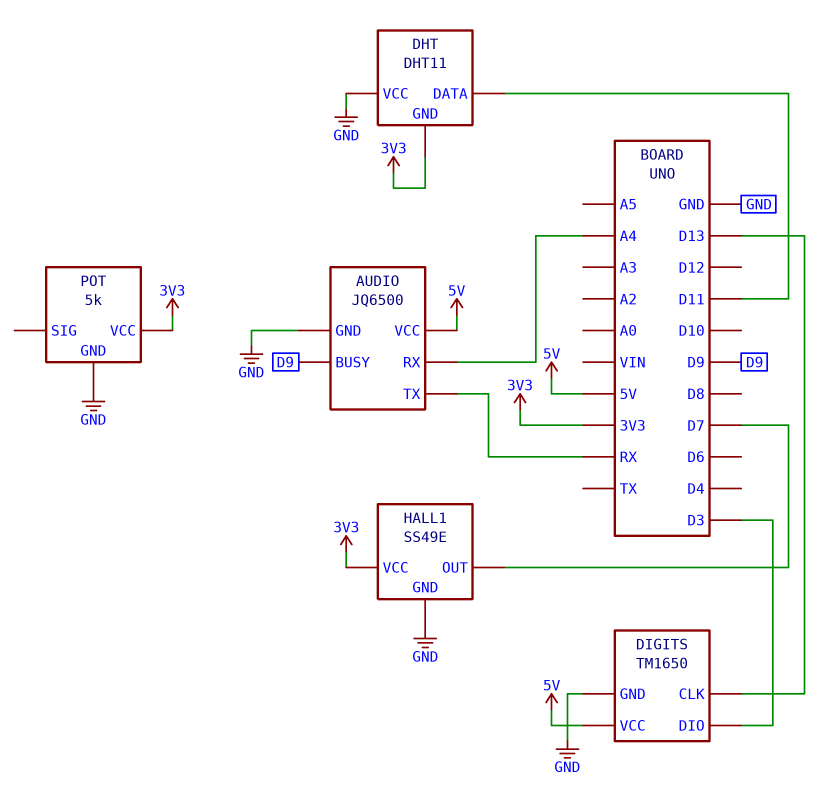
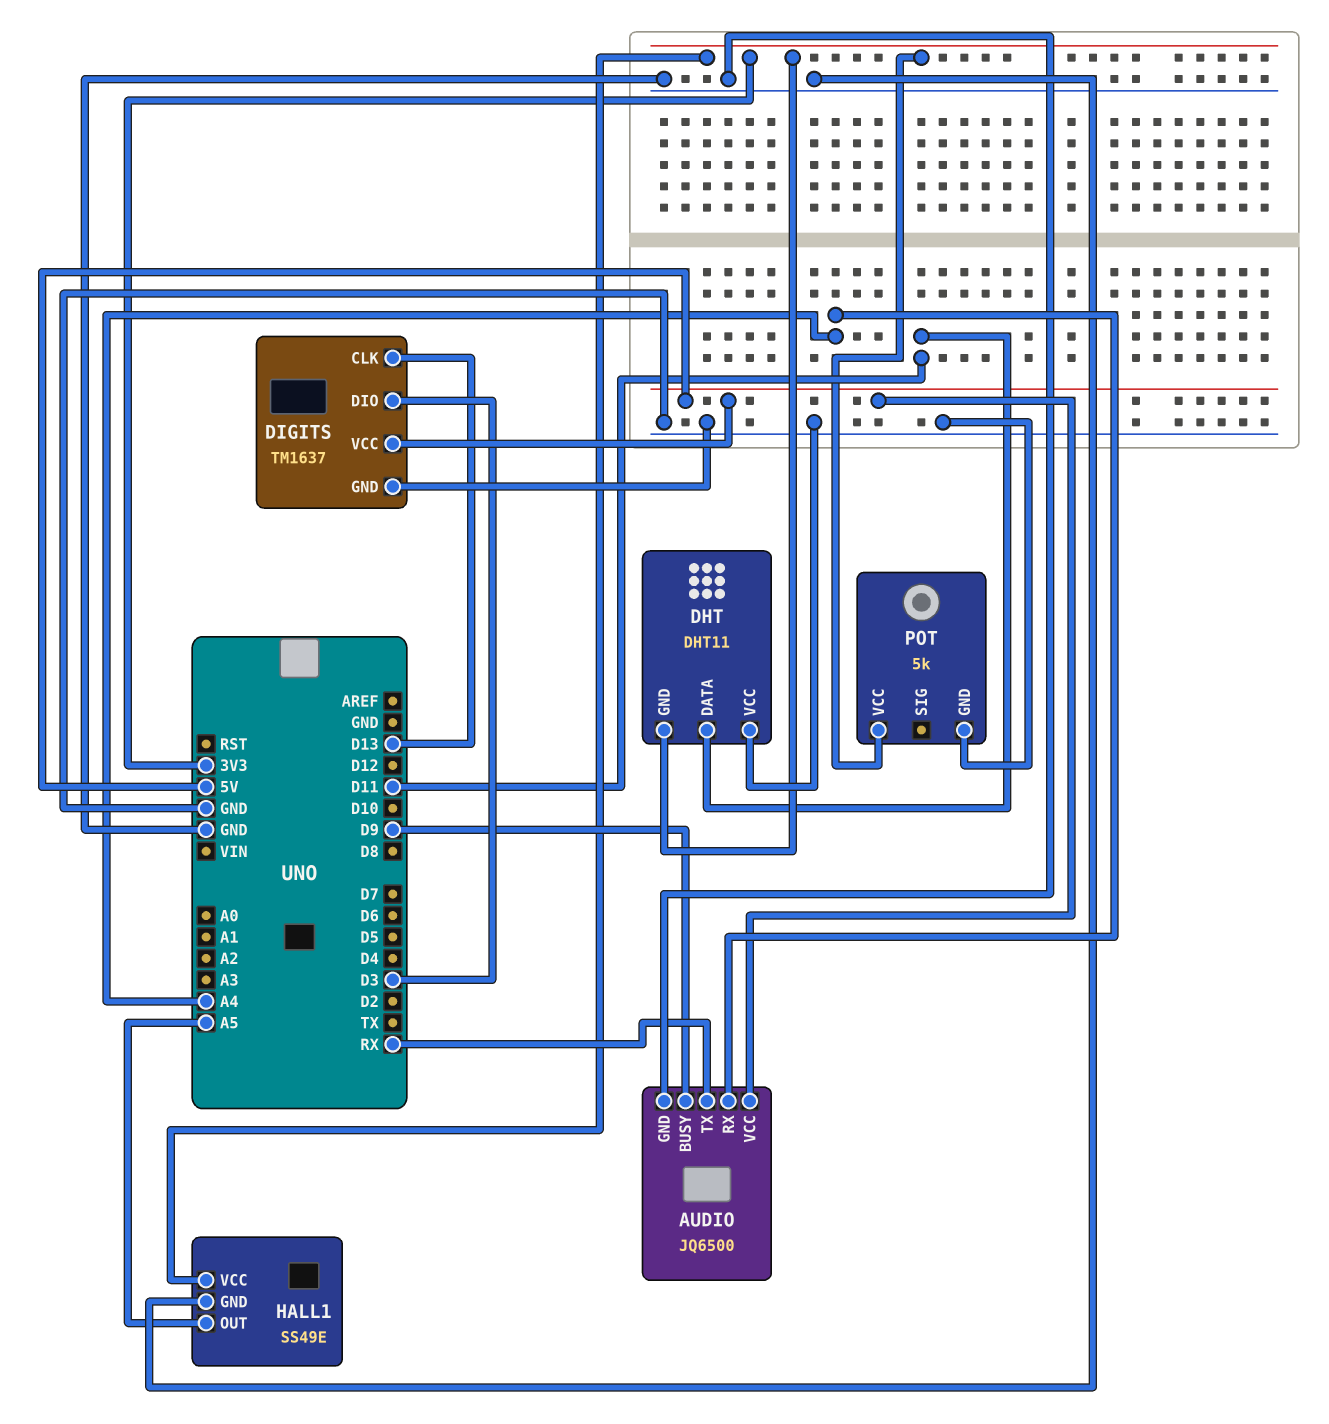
DIGITS: TM1650 -> TM1637
HALL1 pin OUT: D7 -> A5

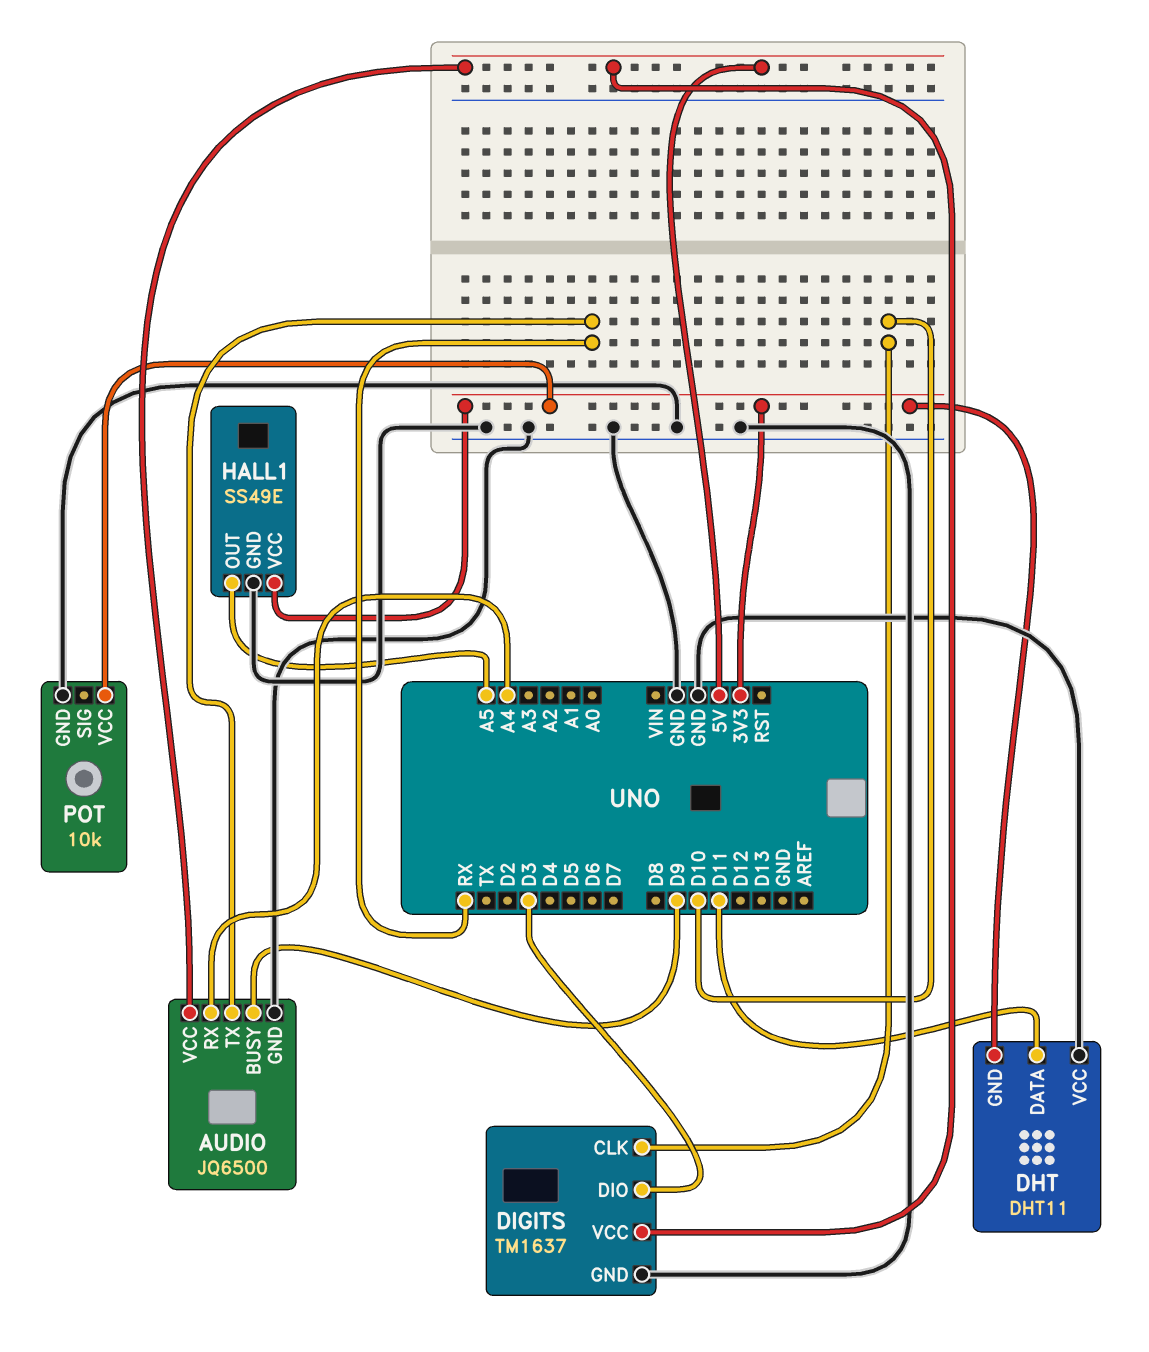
DIGITS pin CLK: D13 -> D10
POT: 5k -> 10k

